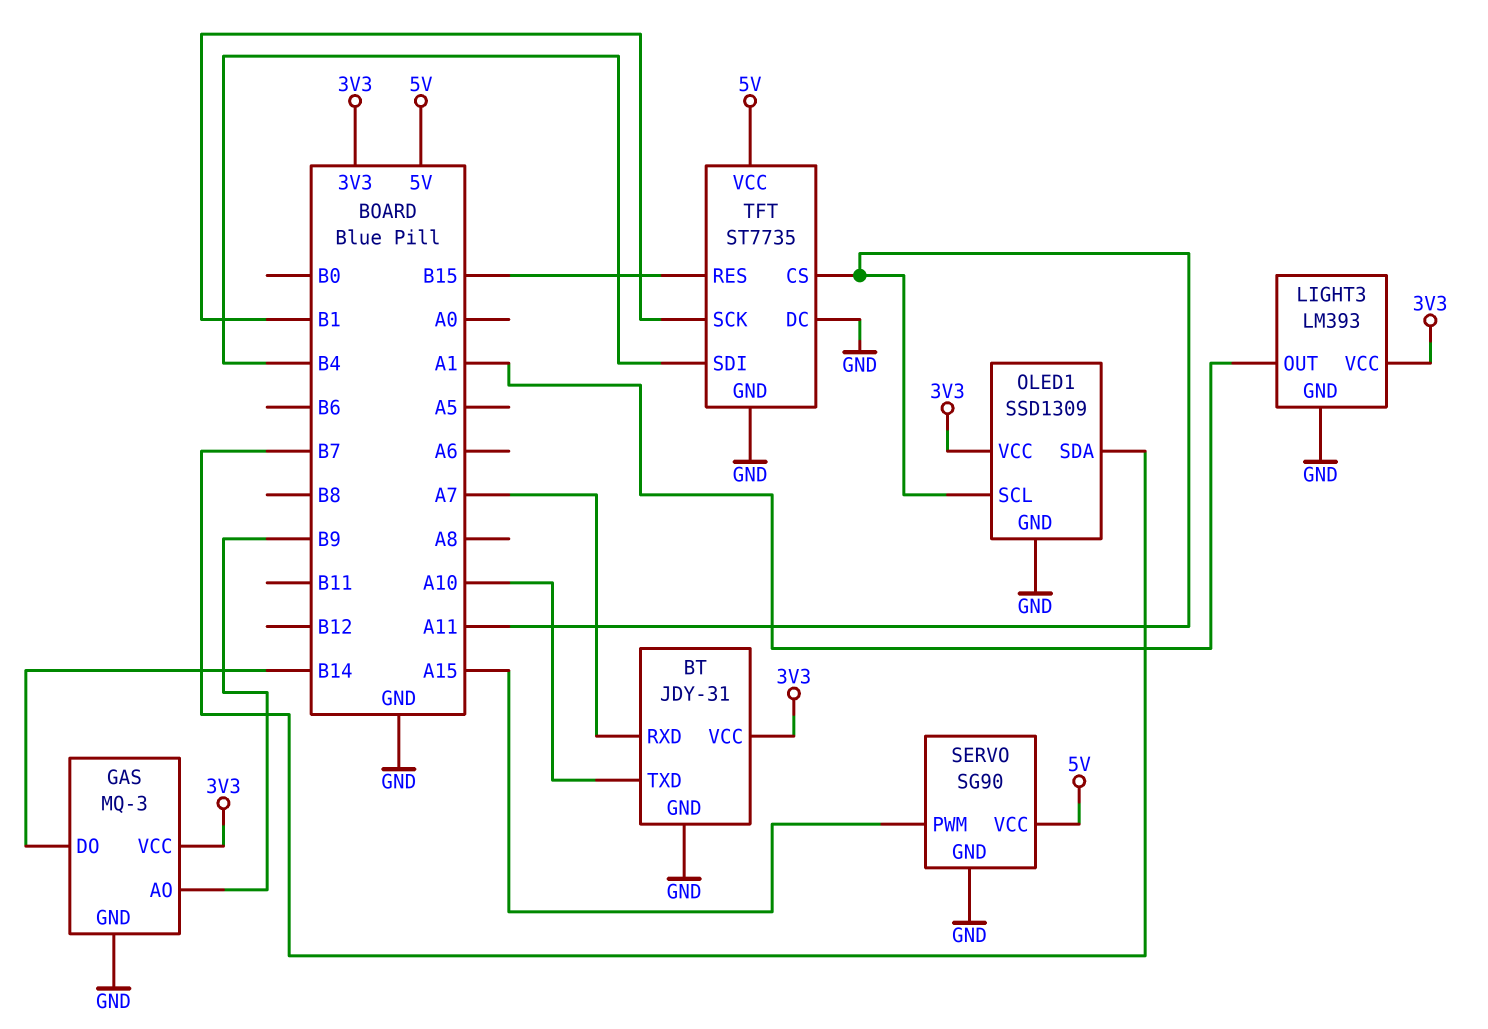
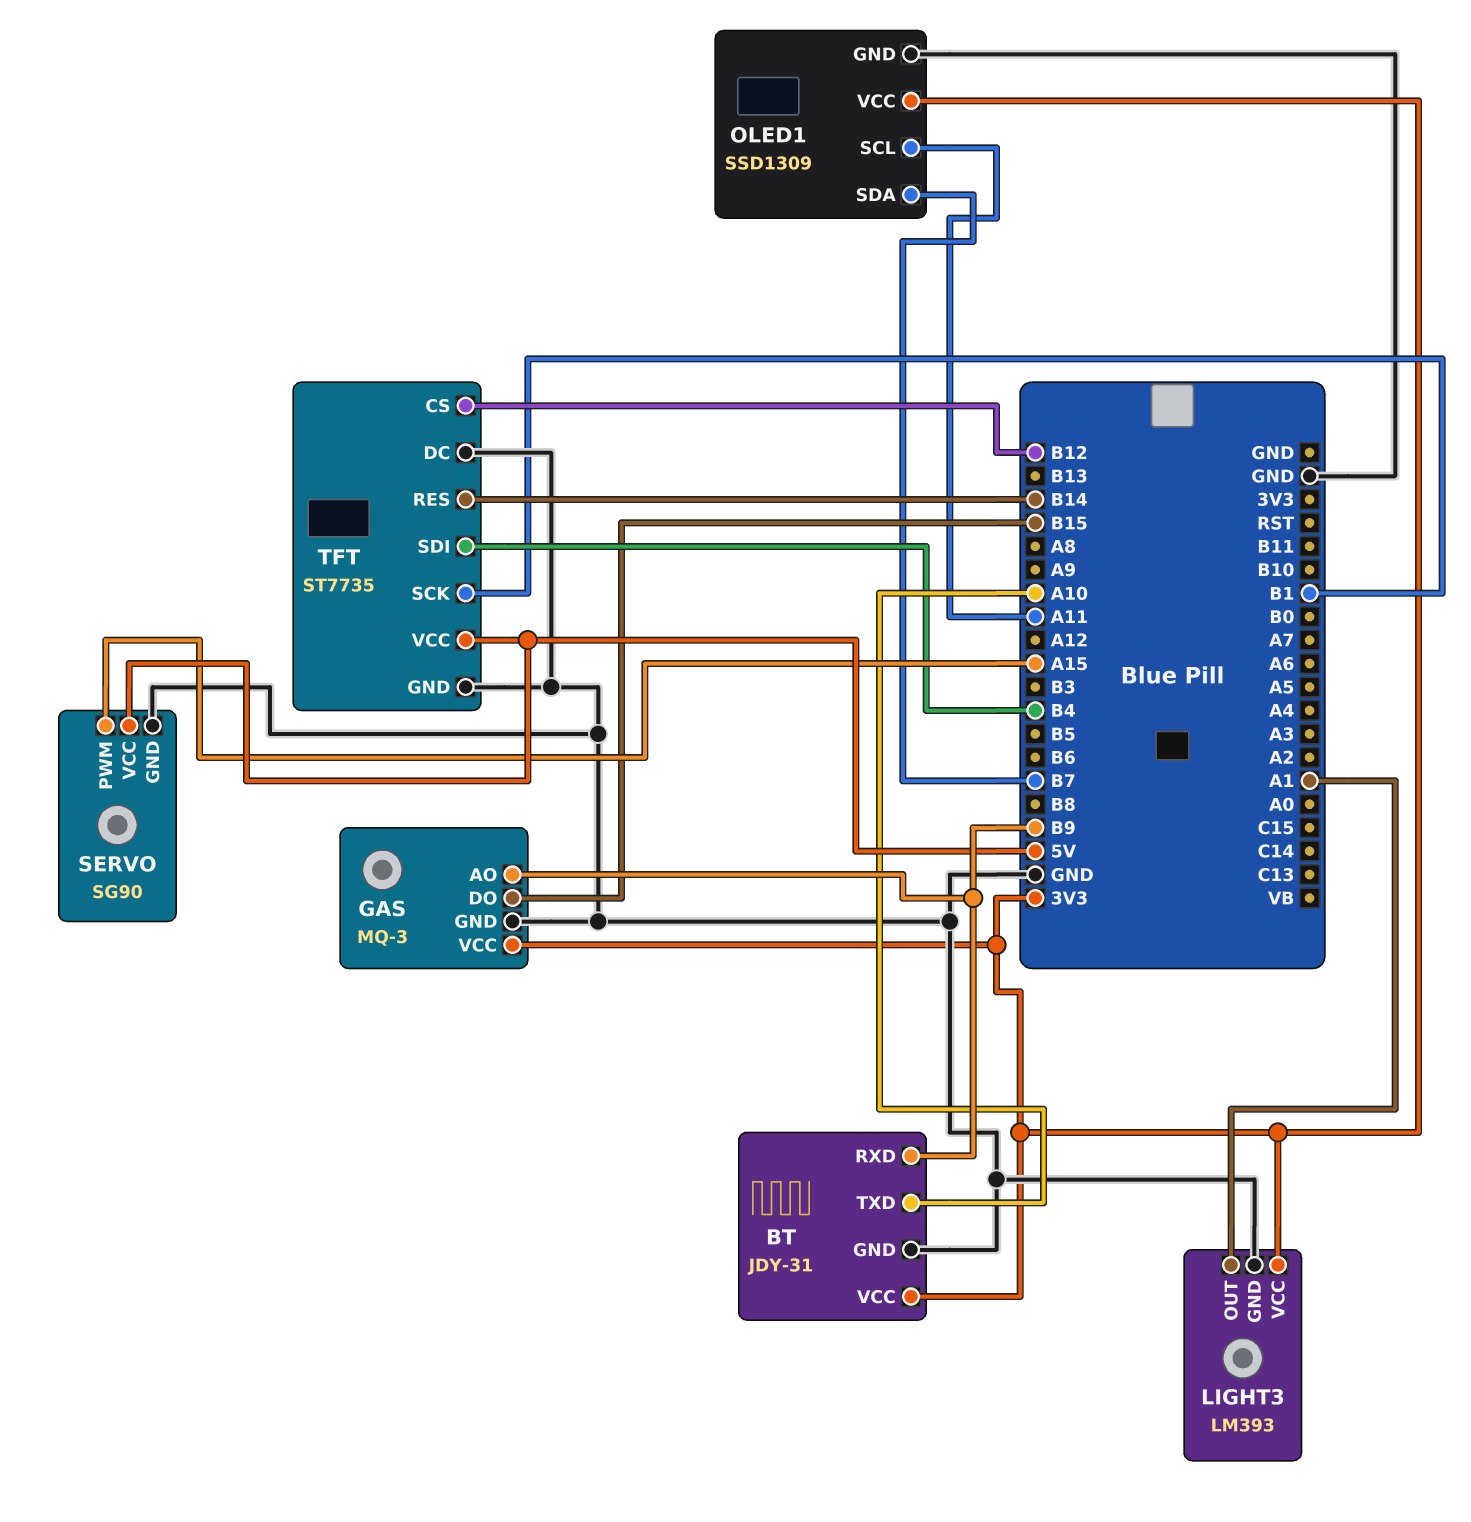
BT pin RXD: A7 -> B9
GAS pin DO: B14 -> B15
TFT pin CS: A11 -> B12
TFT pin RES: B15 -> B14

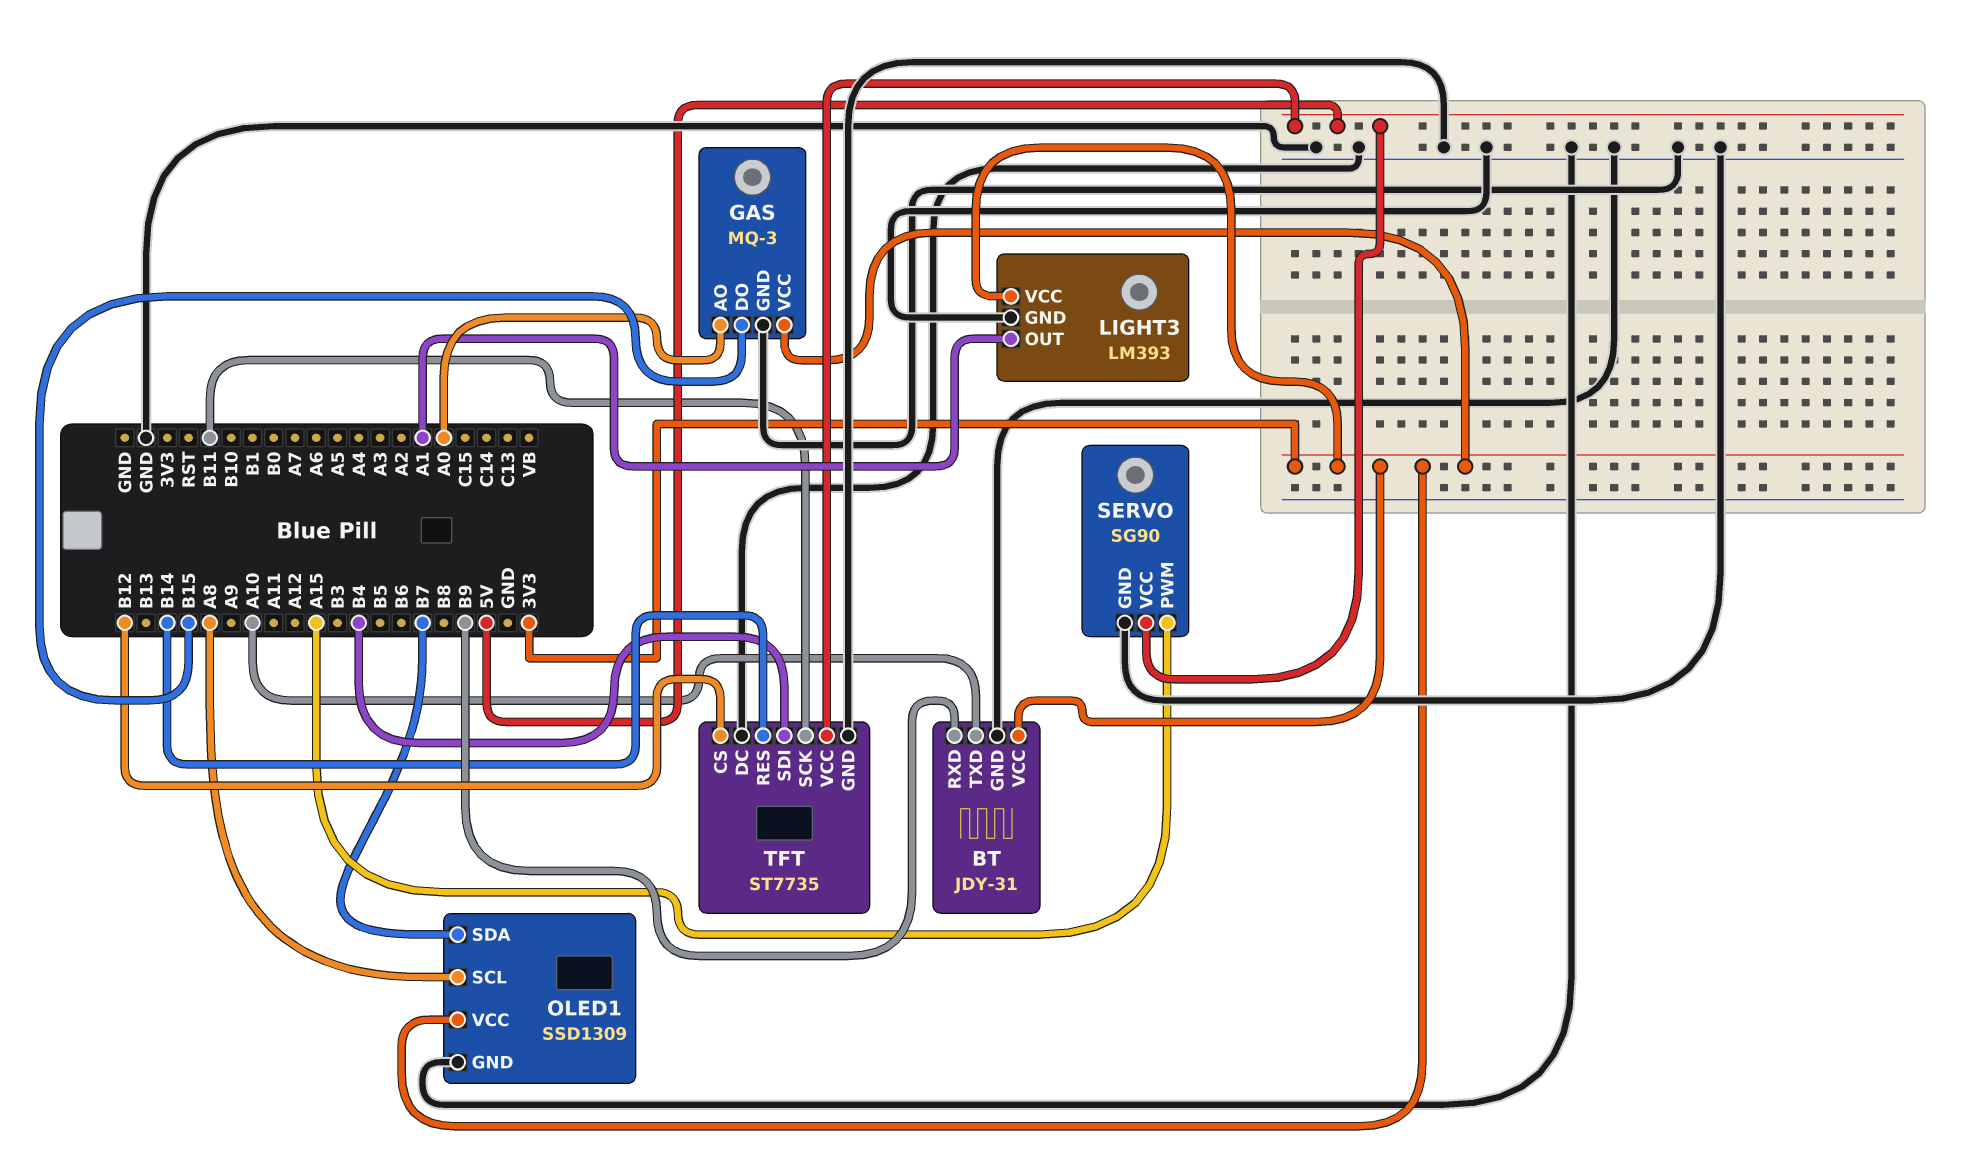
GAS pin AO: B9 -> A0
OLED1 pin SCL: A11 -> A8
TFT pin SCK: B1 -> B11

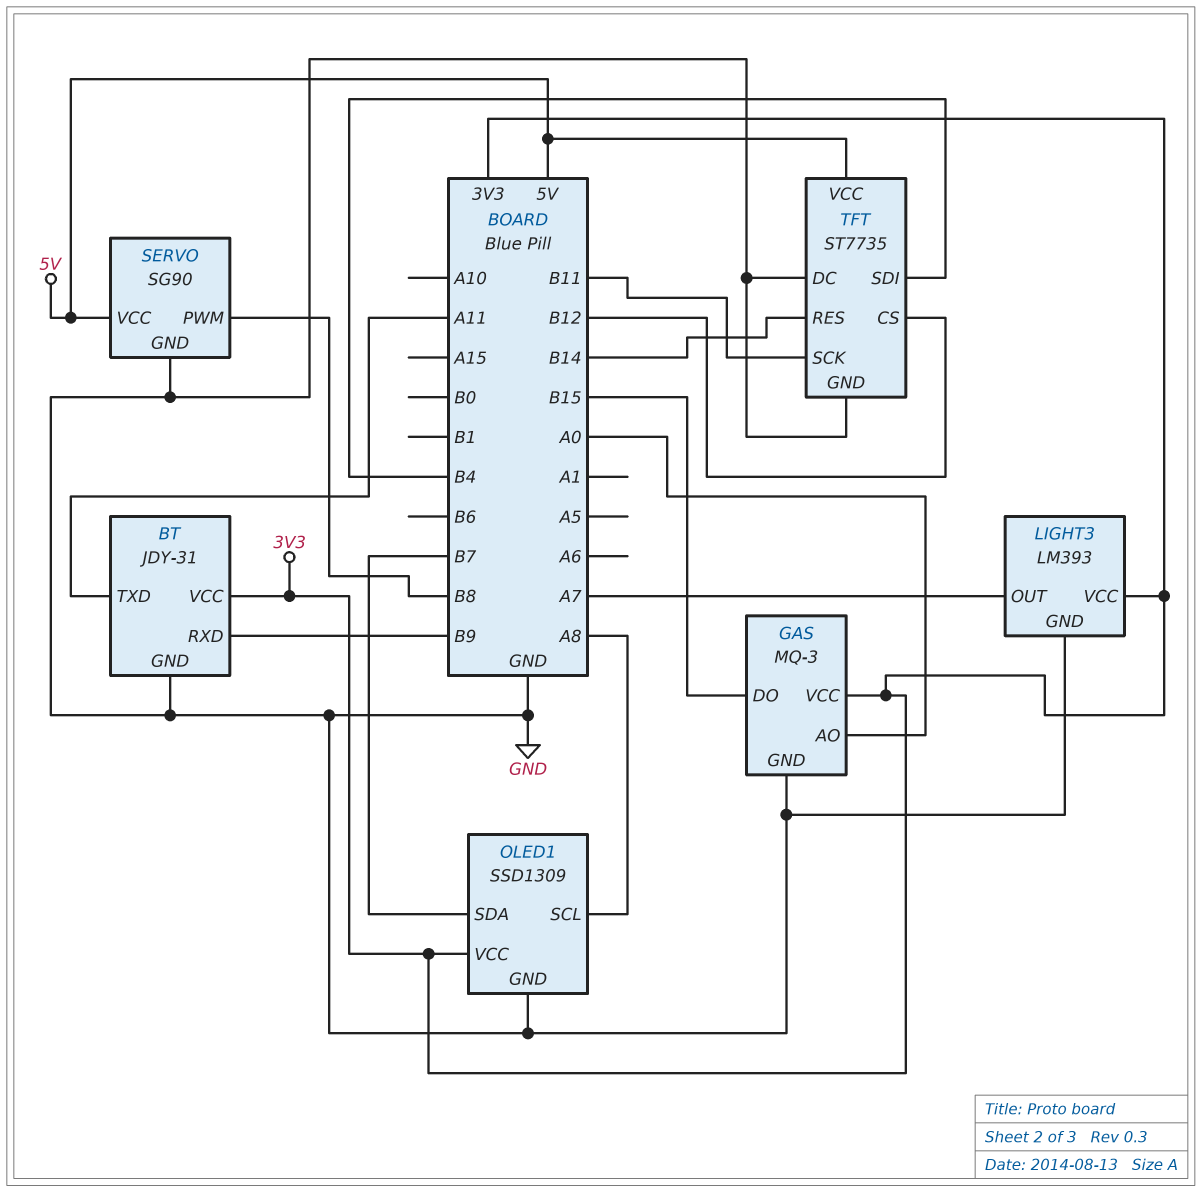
BT pin TXD: A10 -> A11
LIGHT3 pin OUT: A1 -> A7
SERVO pin PWM: A15 -> B8

